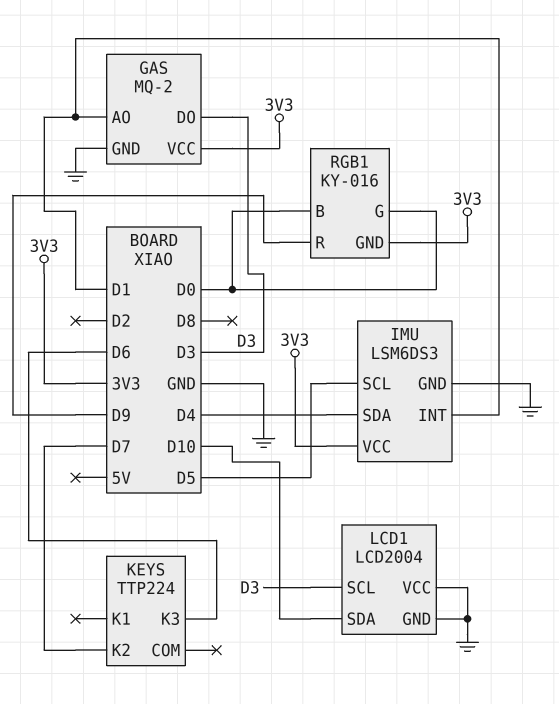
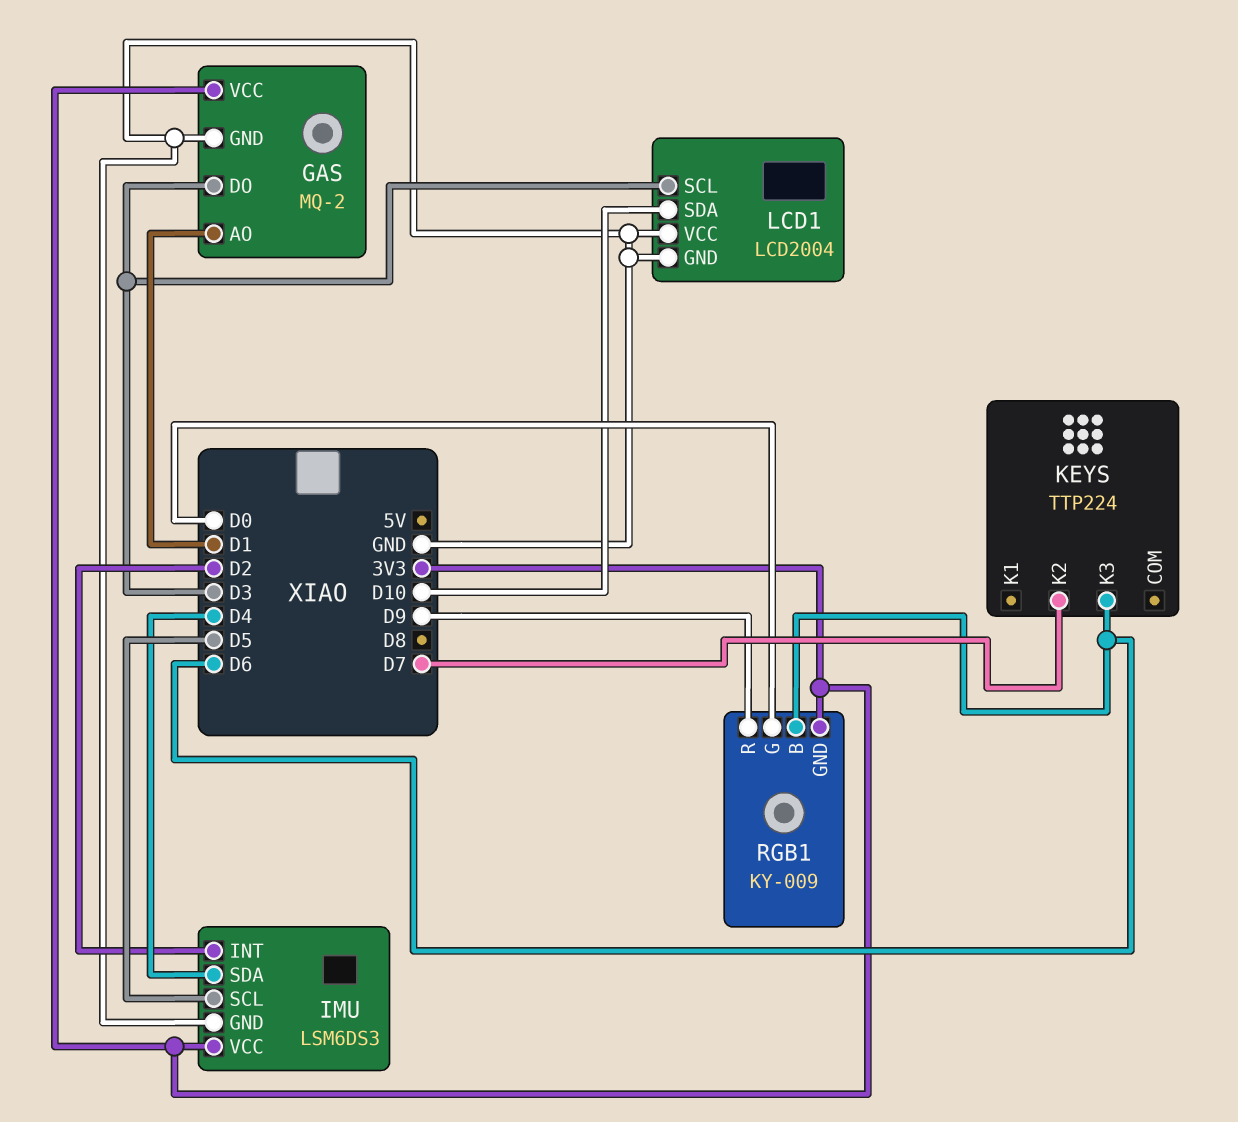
IMU pin INT: D1 -> D2
RGB1: KY-016 -> KY-009
RGB1 pin B: D0 -> D6

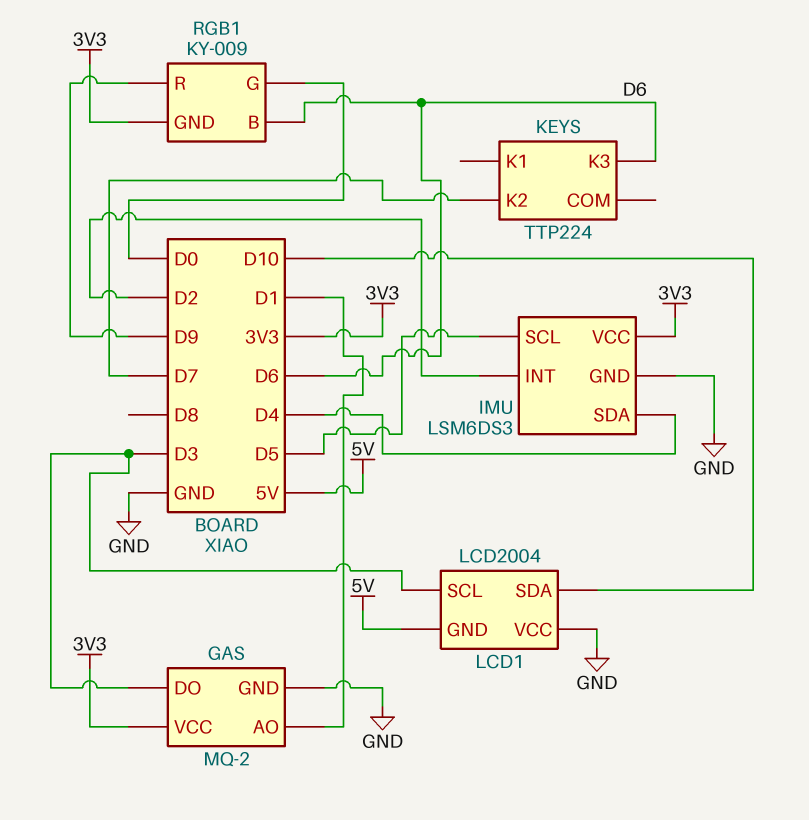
LCD1 pin GND: GND -> 5V

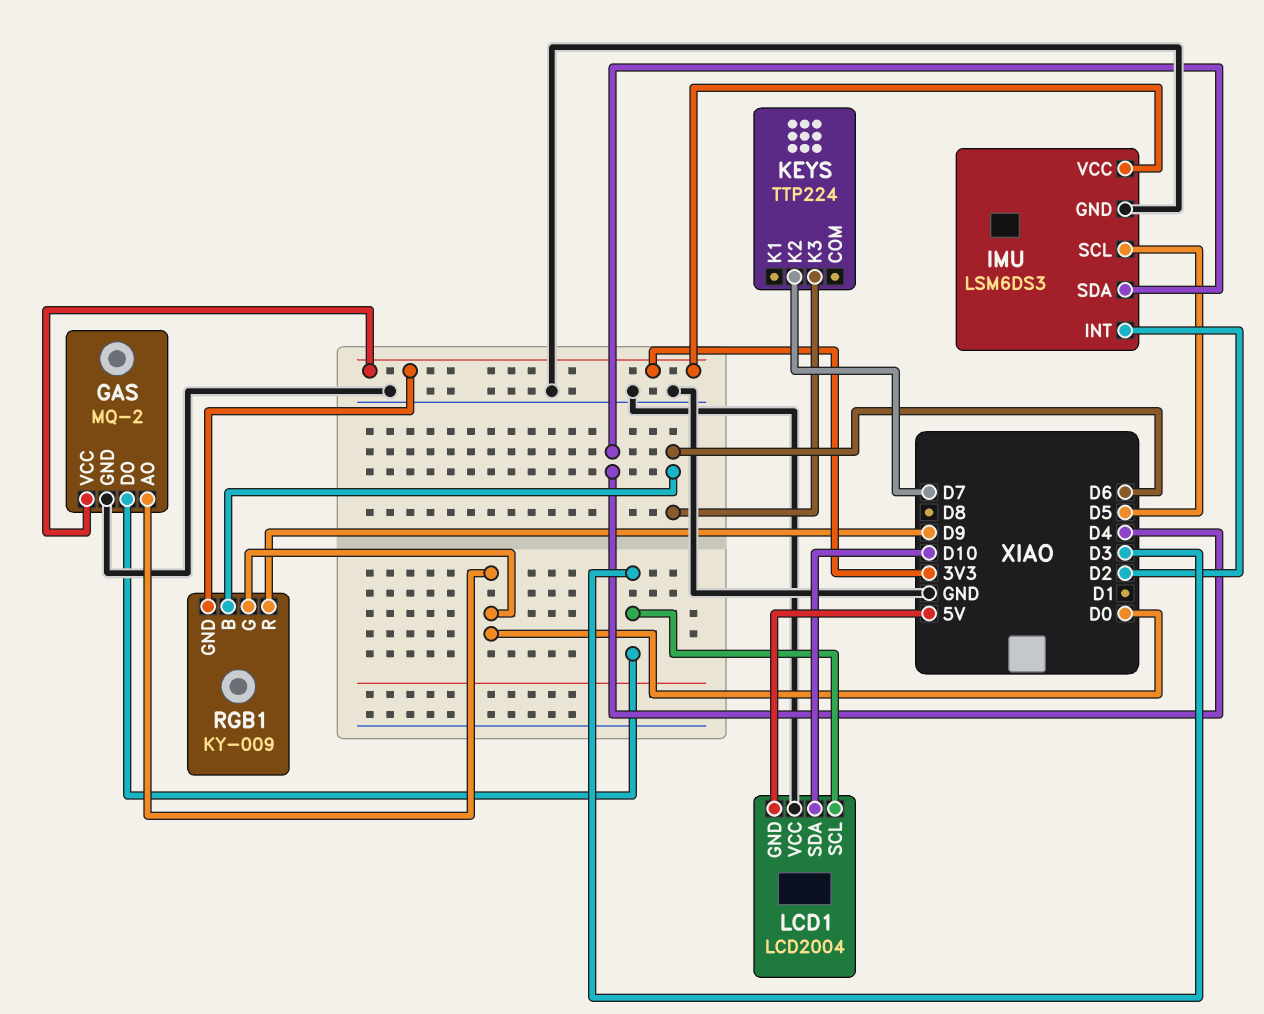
GAS pin AO: D1 -> D0

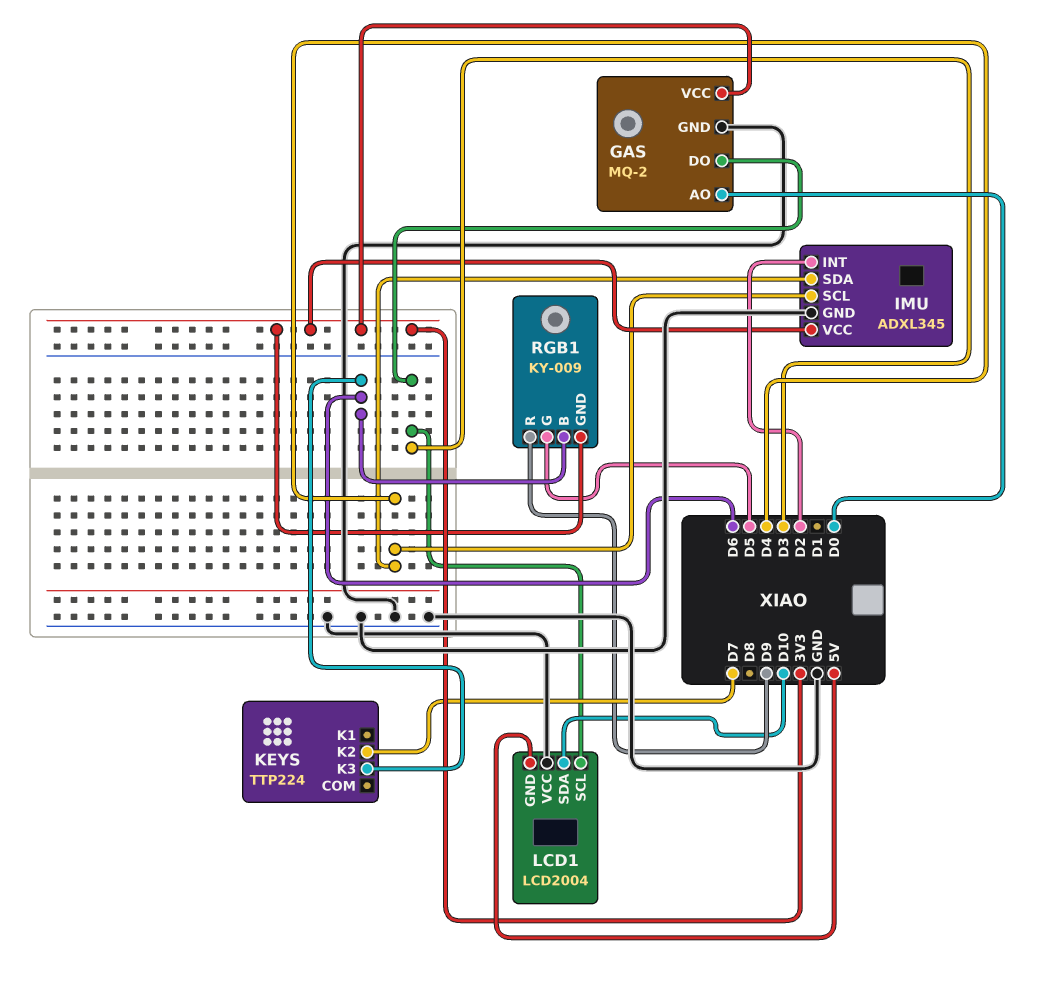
IMU: LSM6DS3 -> ADXL345
IMU pin SCL: D5 -> D4
RGB1 pin G: D0 -> D5

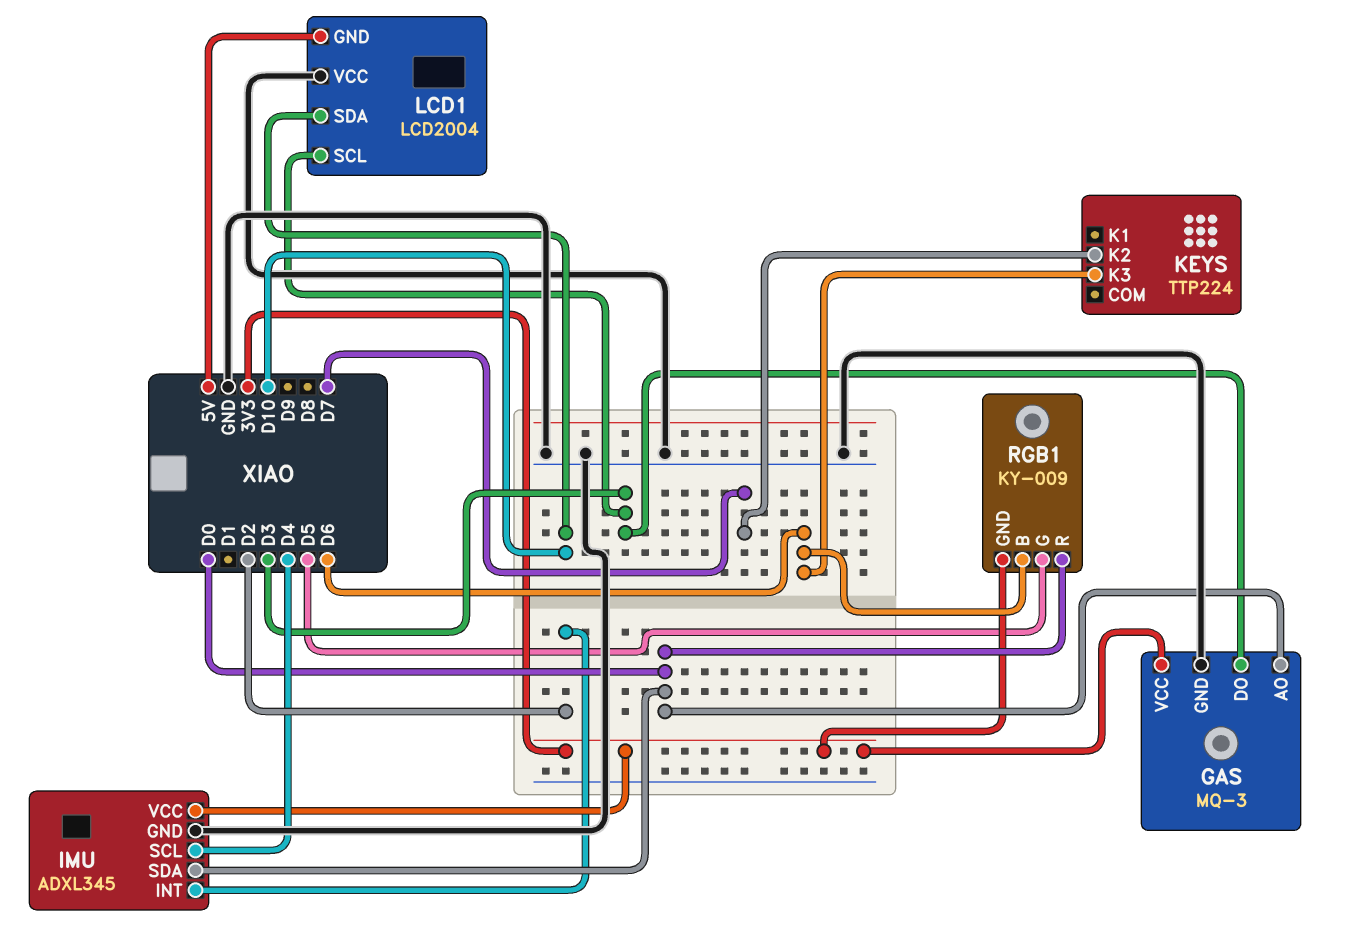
GAS: MQ-2 -> MQ-3
IMU pin SDA: D4 -> D0
RGB1 pin R: D9 -> D0

